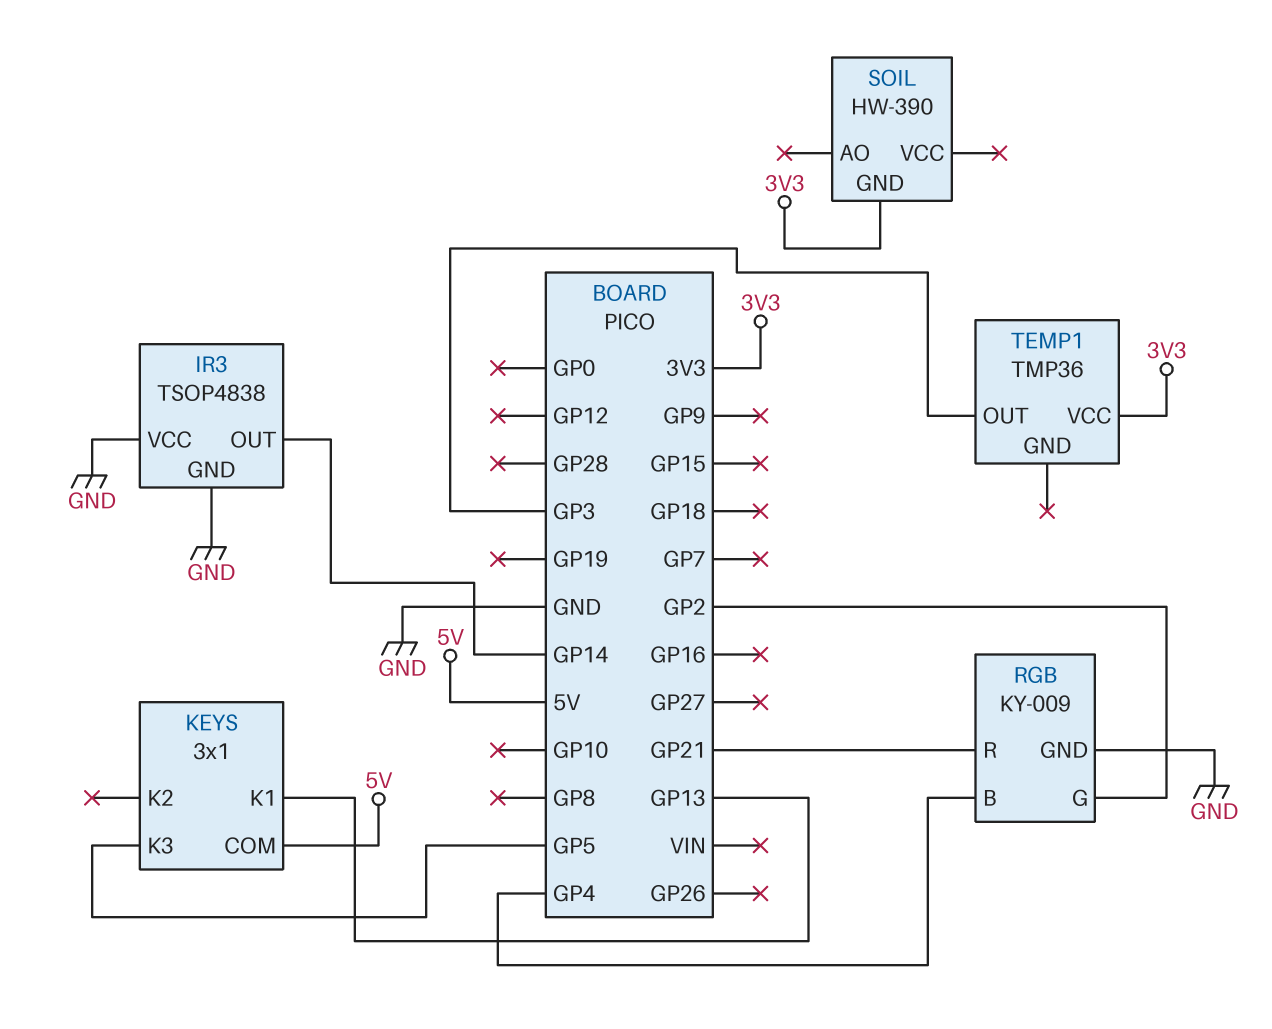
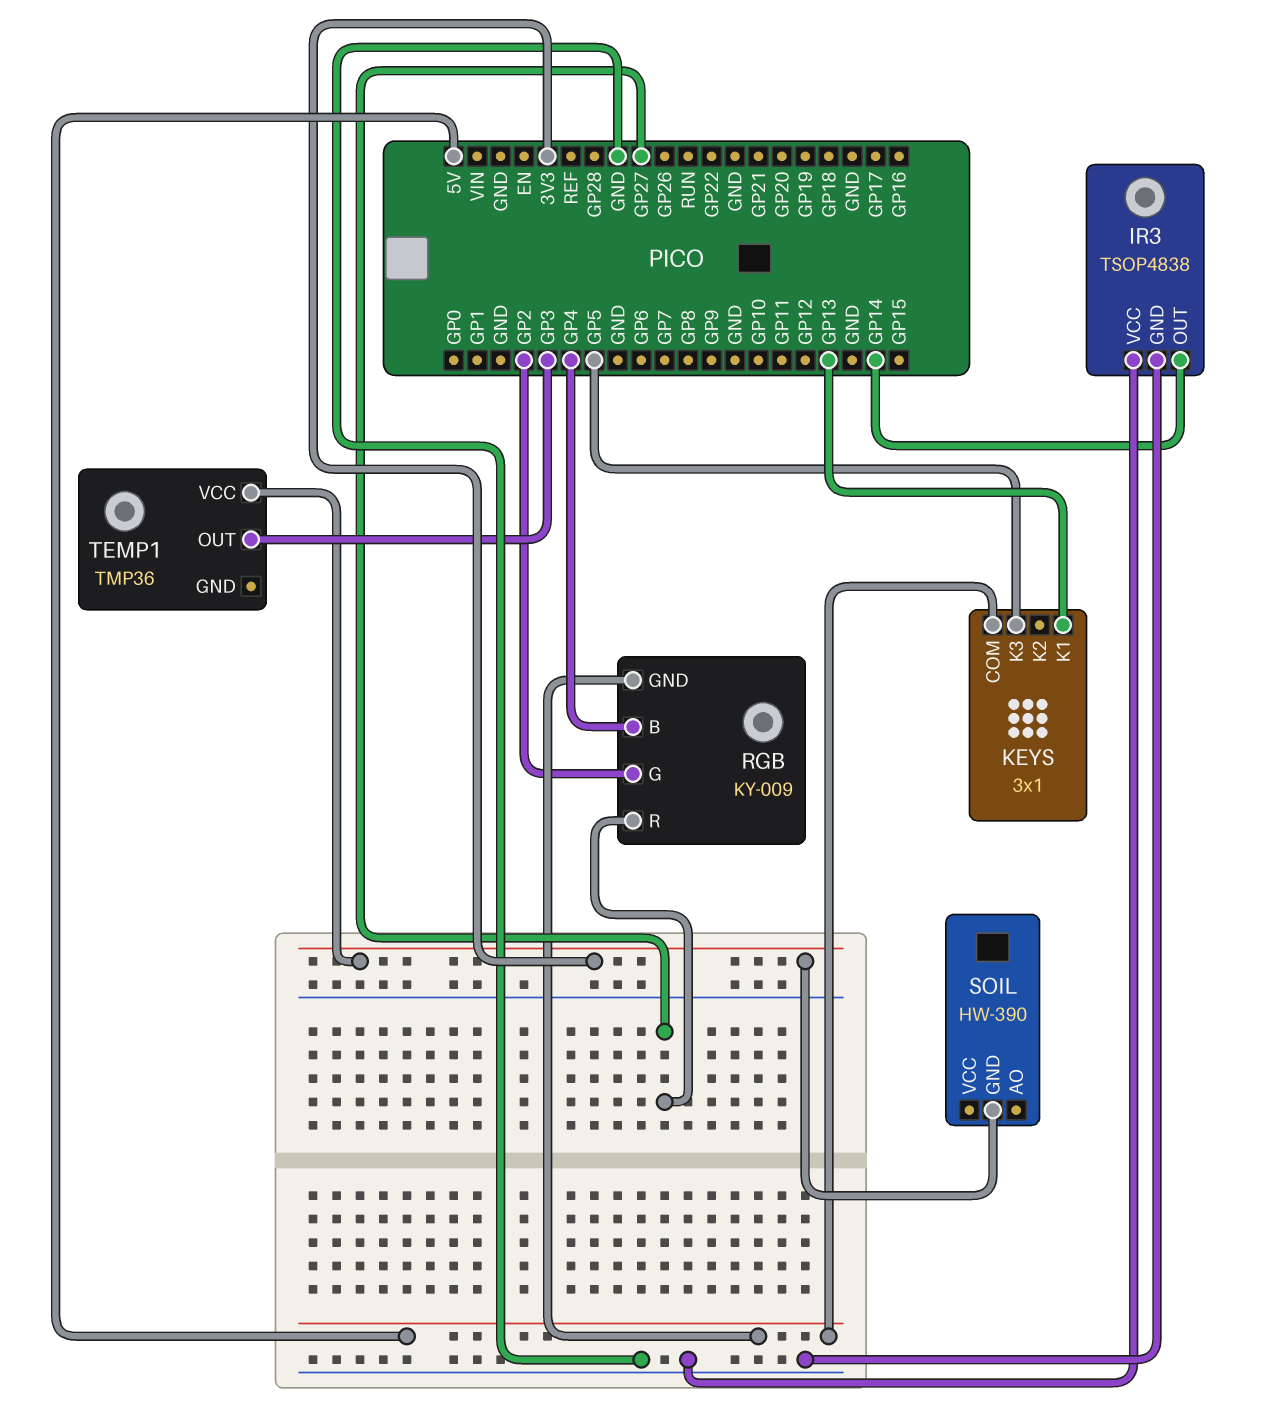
RGB pin GND: GND -> 5V
RGB pin R: GP21 -> GP27

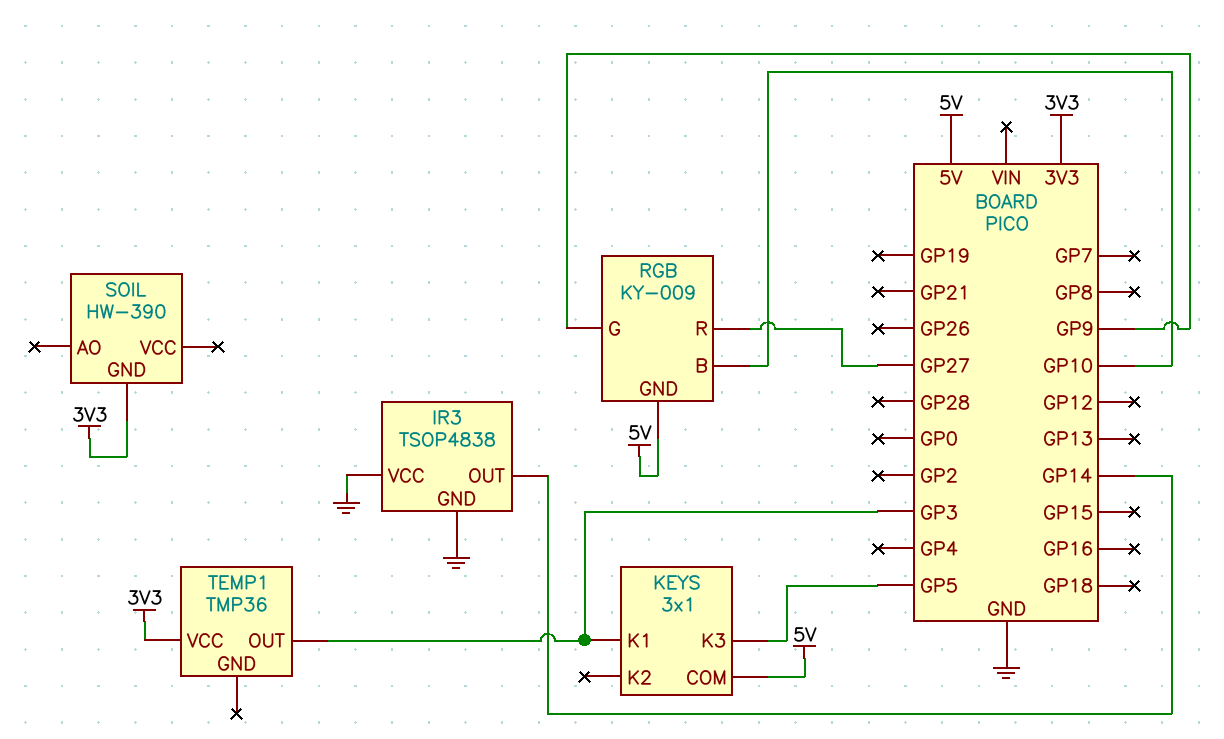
KEYS pin K1: GP13 -> GP3
RGB pin B: GP4 -> GP10
RGB pin G: GP2 -> GP9

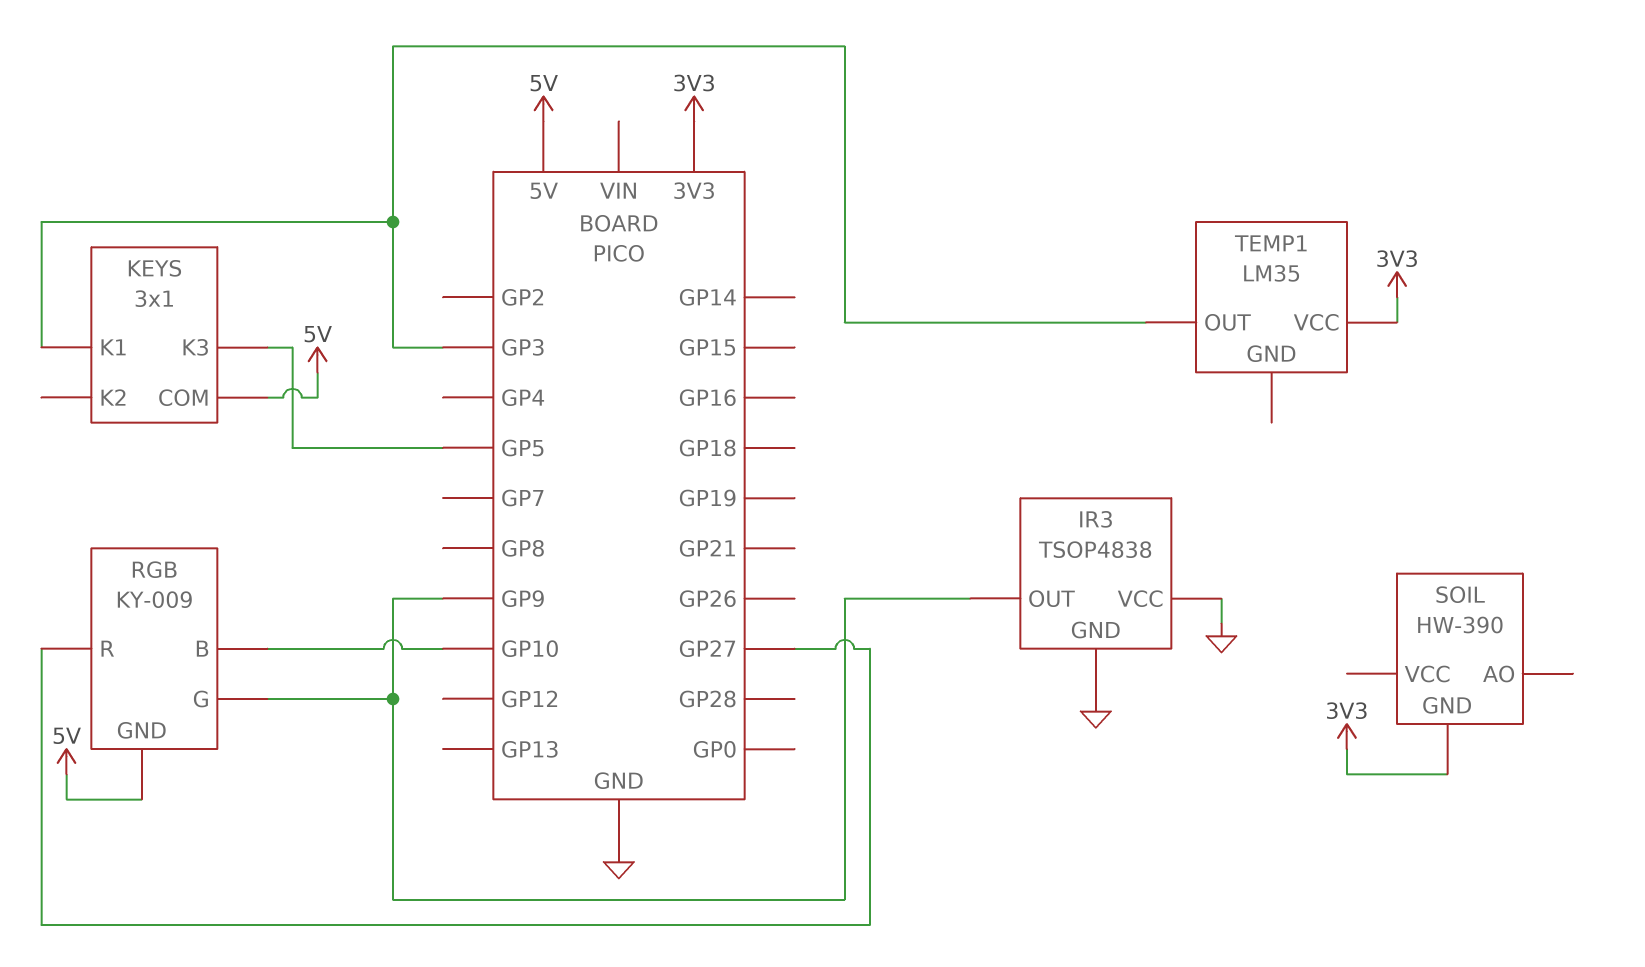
IR3 pin OUT: GP14 -> GP9
TEMP1: TMP36 -> LM35

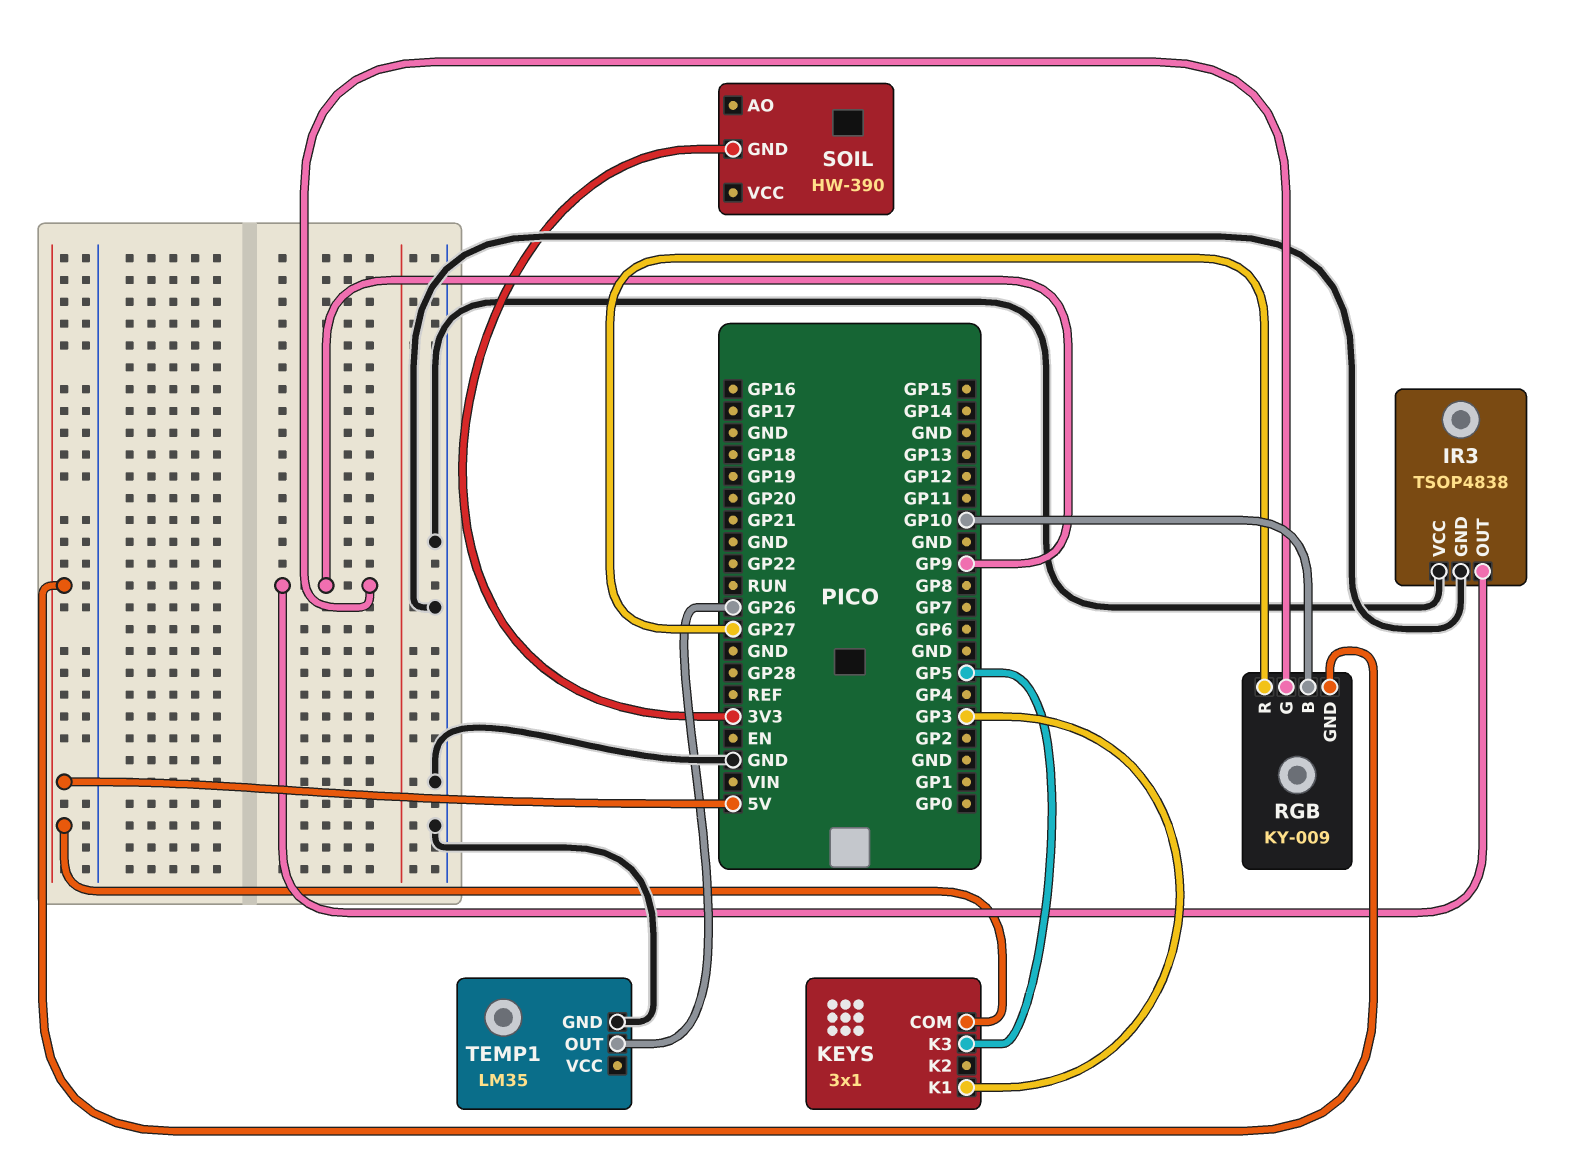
TEMP1 pin GND: none -> GND
TEMP1 pin OUT: GP3 -> GP26
TEMP1 pin VCC: 3V3 -> none

